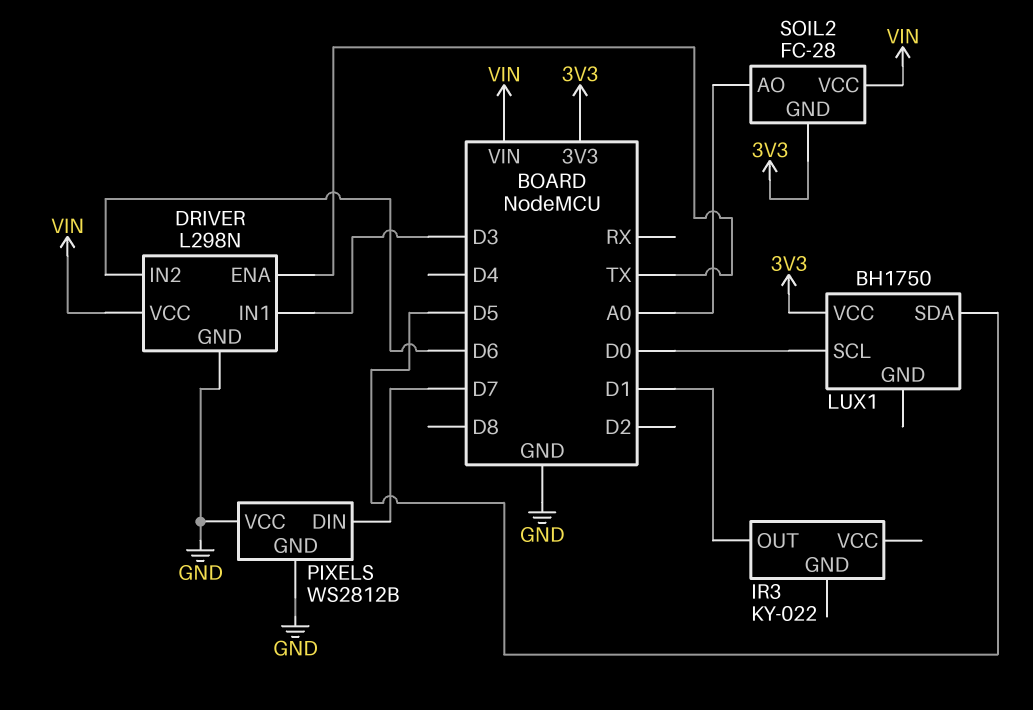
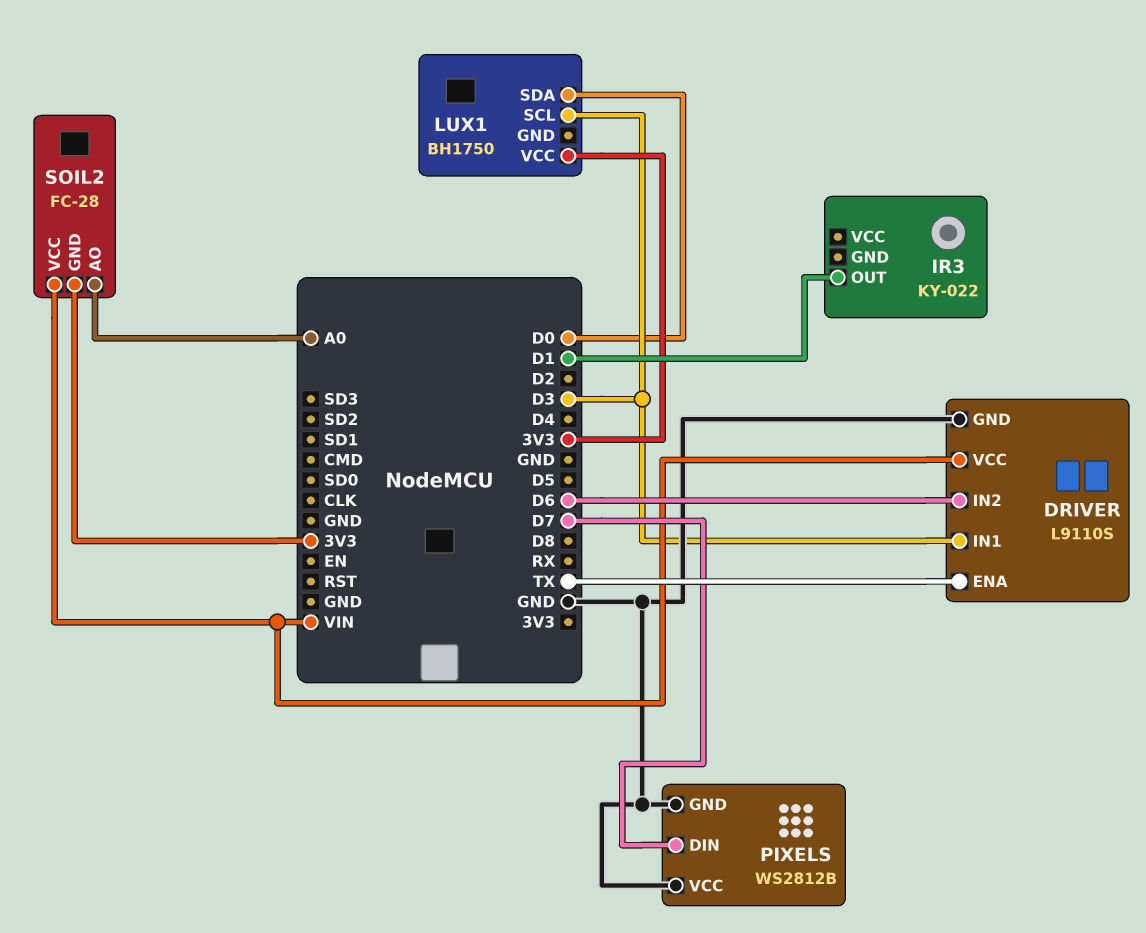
DRIVER: L298N -> L9110S
LUX1 pin SCL: D0 -> D3
LUX1 pin SDA: D5 -> D0

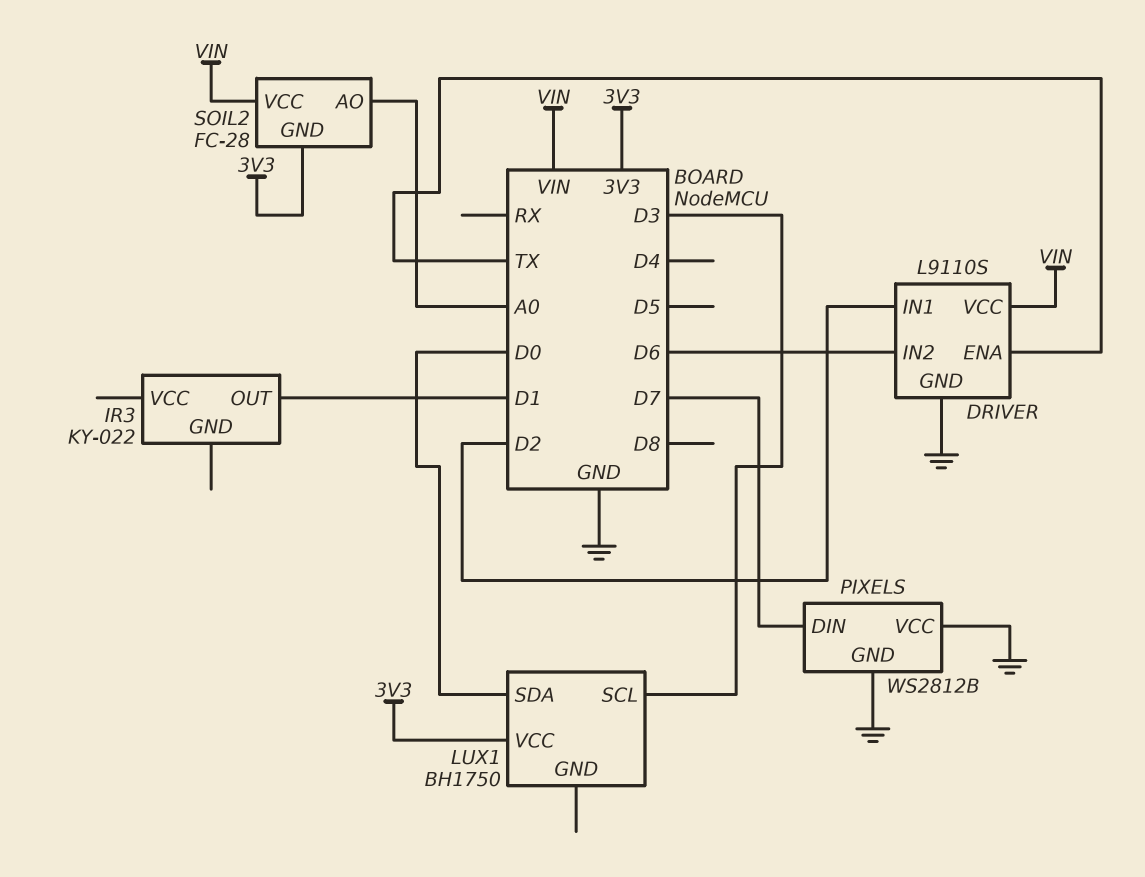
DRIVER pin IN1: D3 -> D2

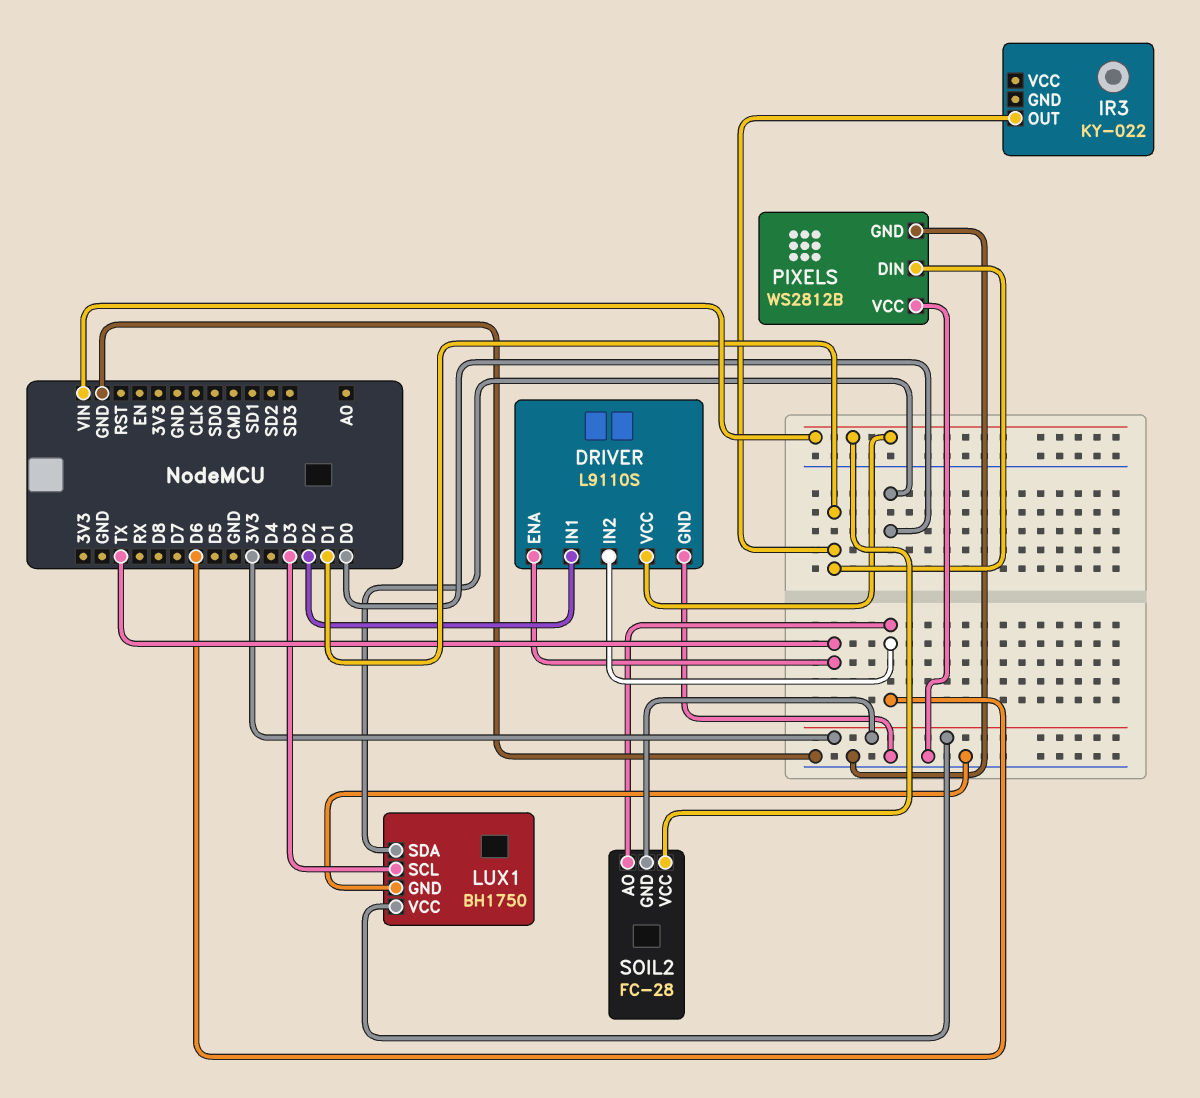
LUX1 pin GND: none -> GND
PIXELS pin DIN: D7 -> D1
SOIL2 pin AO: A0 -> D6

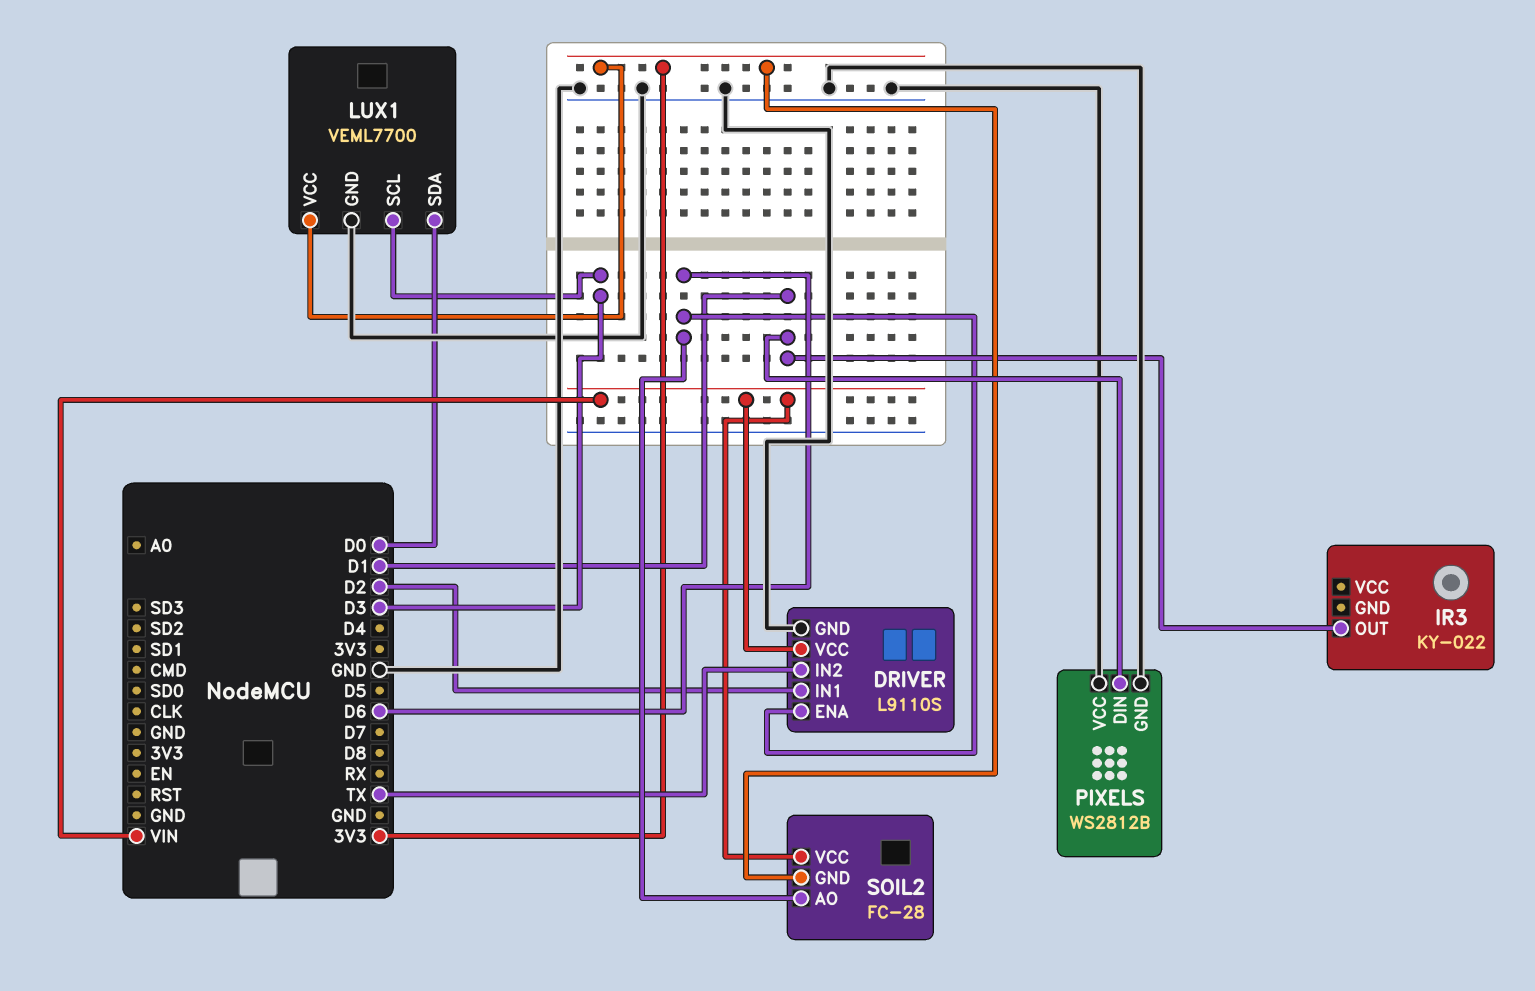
DRIVER pin ENA: TX -> D6
DRIVER pin IN2: D6 -> TX
LUX1: BH1750 -> VEML7700

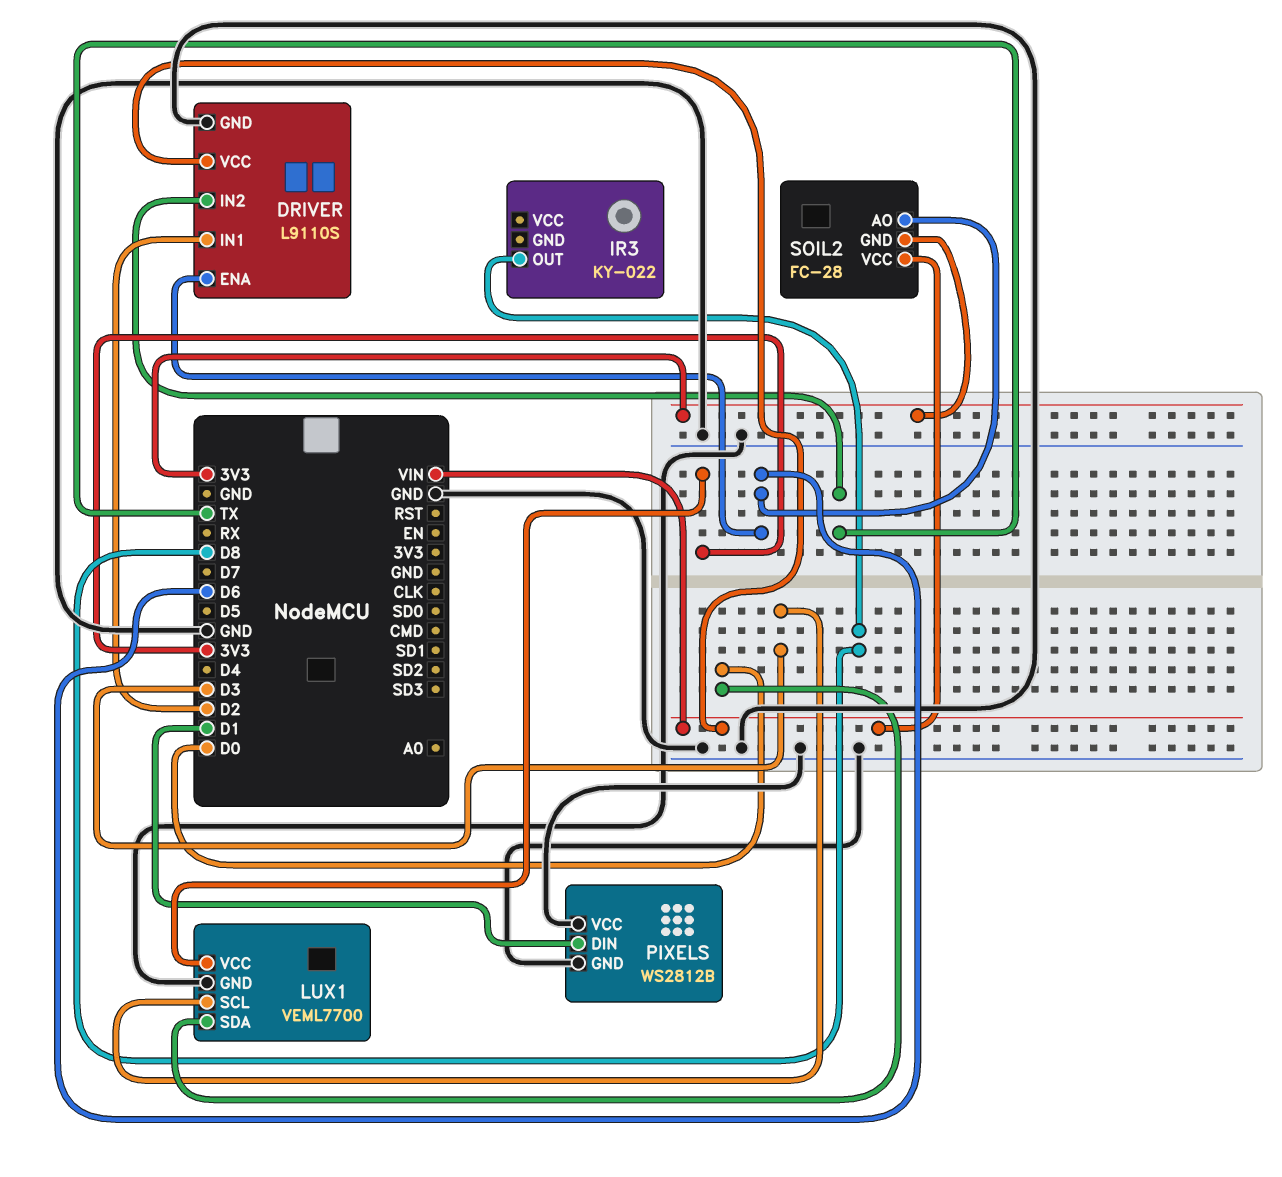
IR3 pin OUT: D1 -> D8

